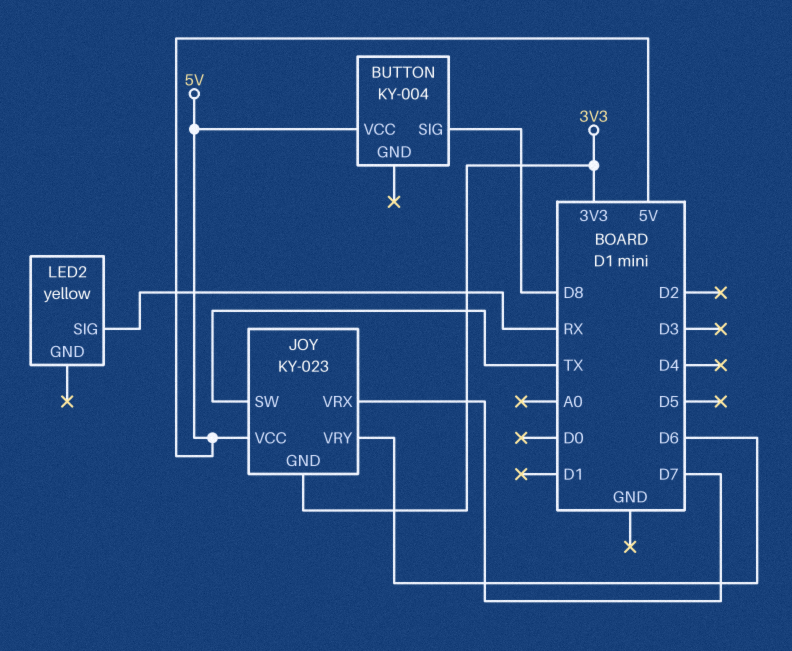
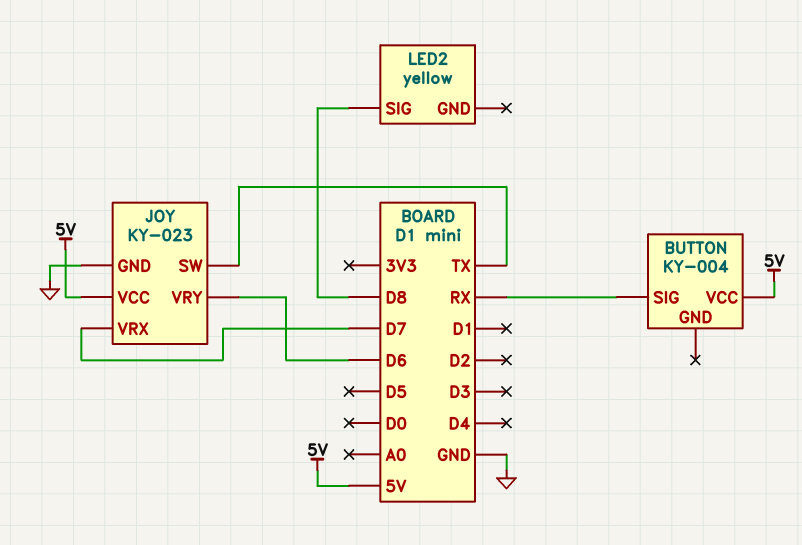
BUTTON pin SIG: D8 -> RX
JOY pin GND: 3V3 -> GND
LED2 pin SIG: RX -> D8

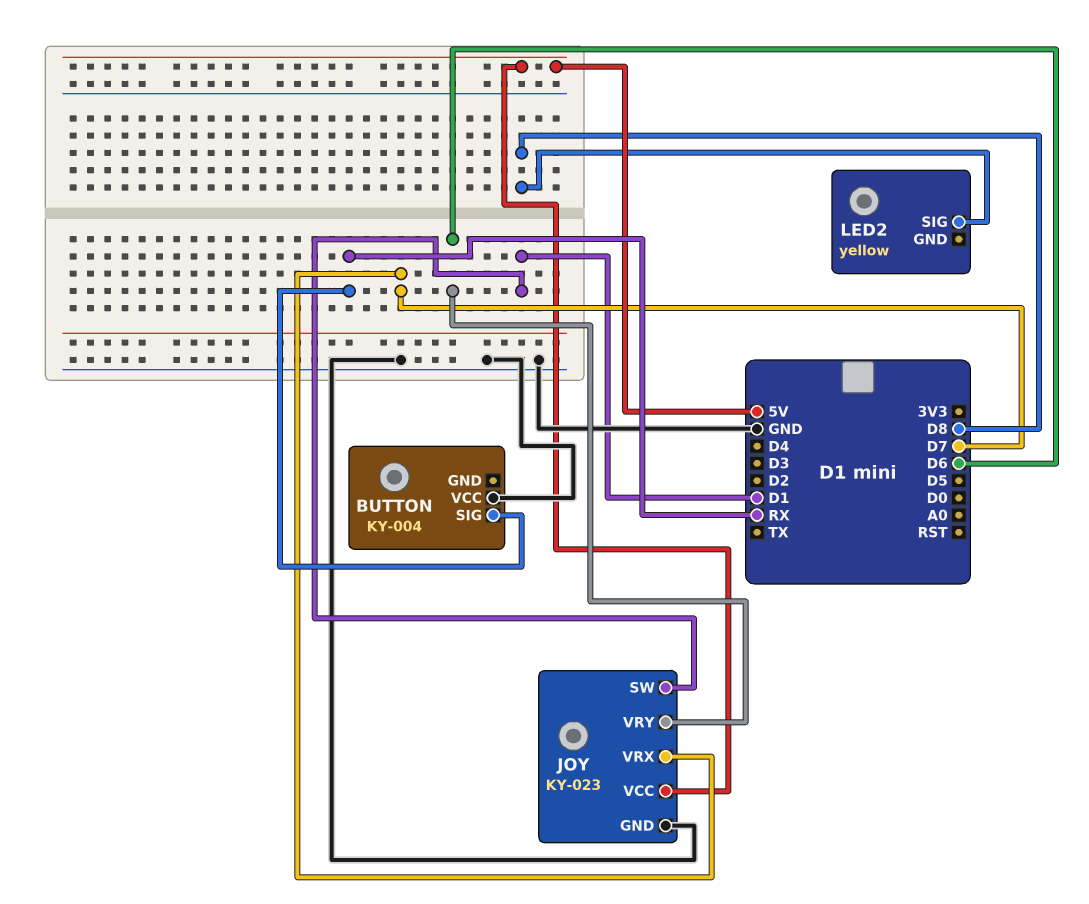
BUTTON pin VCC: 5V -> GND
JOY pin SW: TX -> D1

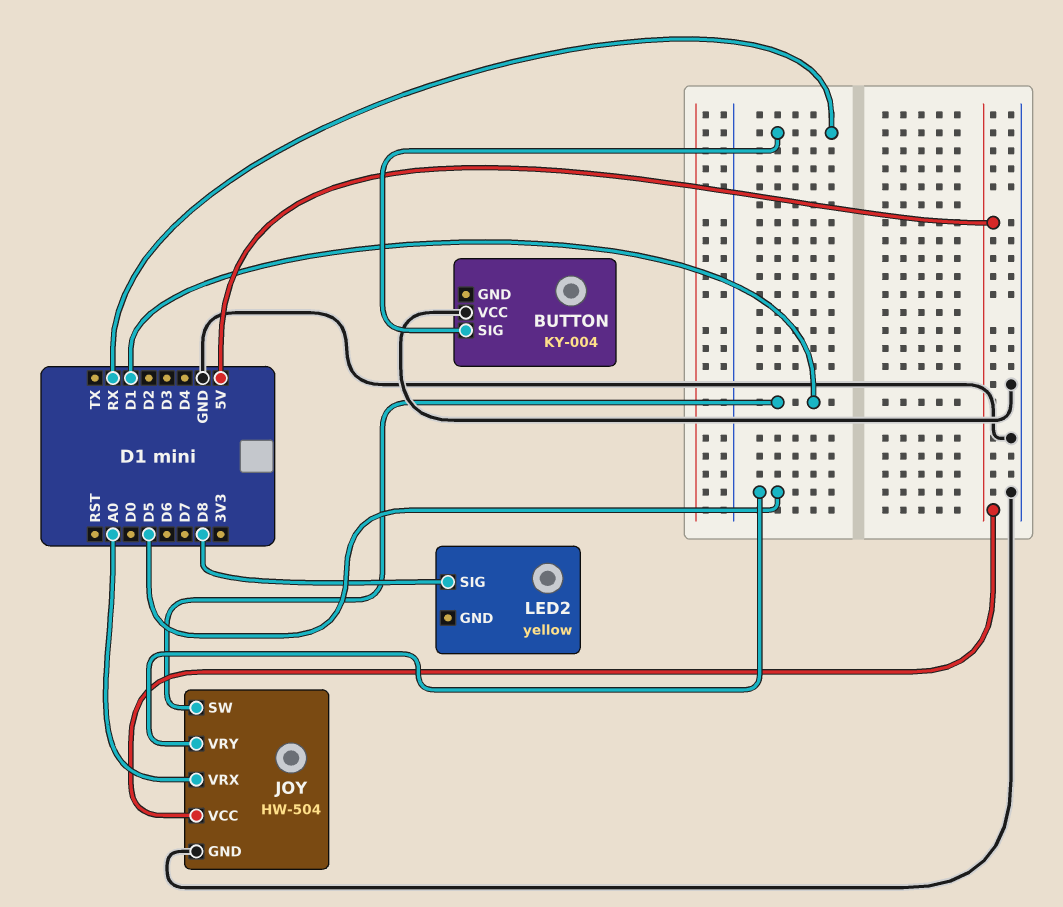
JOY: KY-023 -> HW-504
JOY pin VRX: D7 -> A0
JOY pin VRY: D6 -> D5

